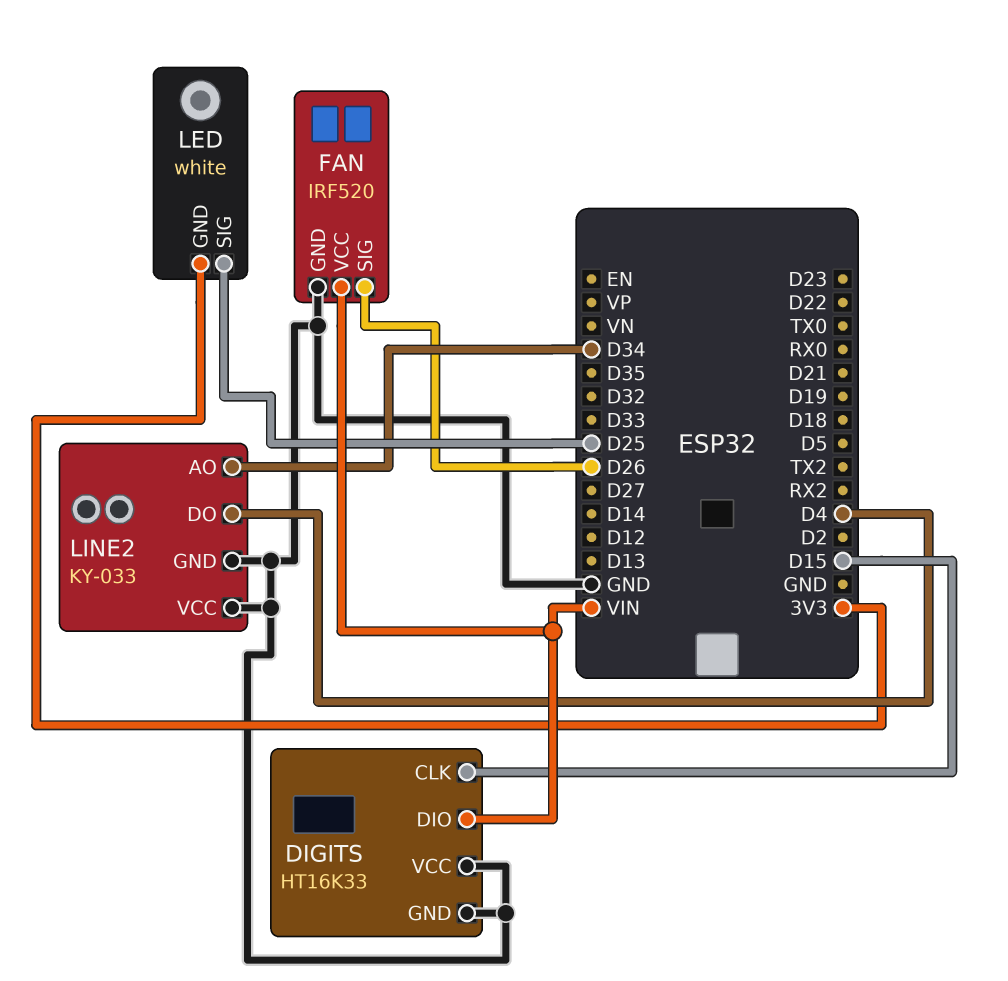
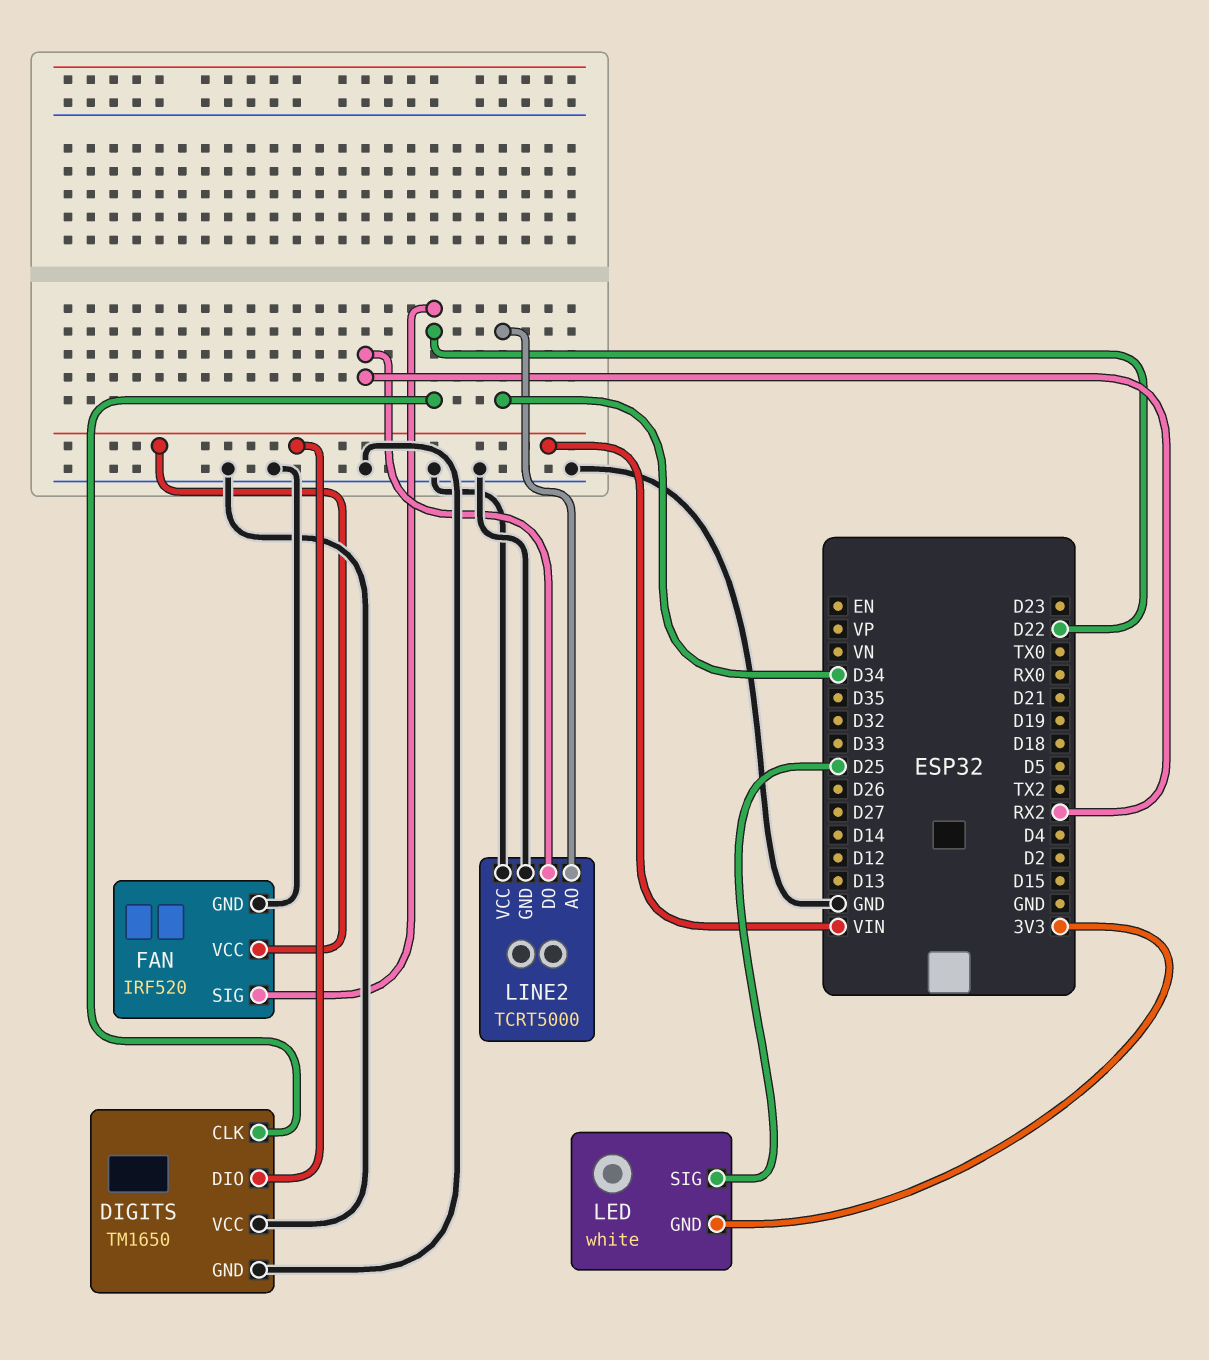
DIGITS: HT16K33 -> TM1650
DIGITS pin CLK: D15 -> D22
FAN pin SIG: D26 -> D22
LINE2: KY-033 -> TCRT5000
LINE2 pin DO: D4 -> RX2

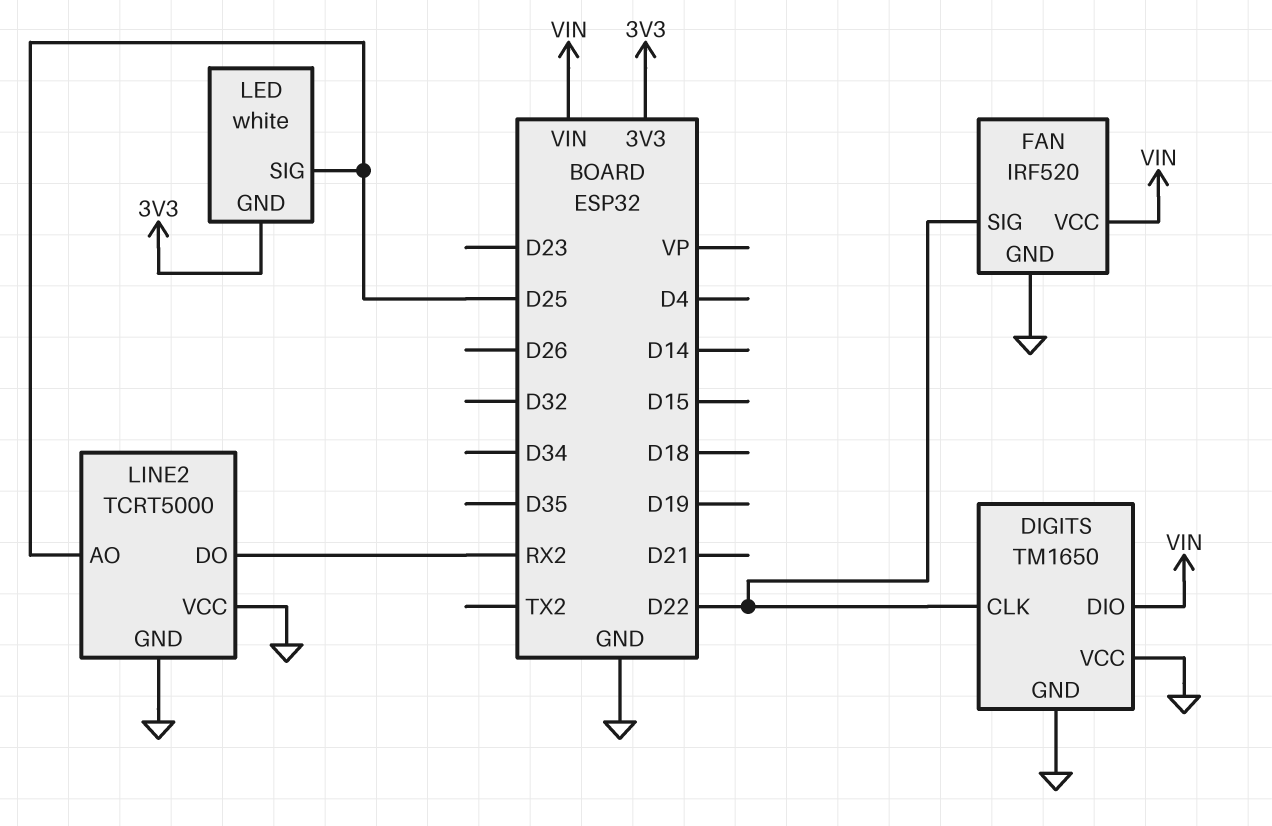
LINE2 pin AO: D34 -> D25

